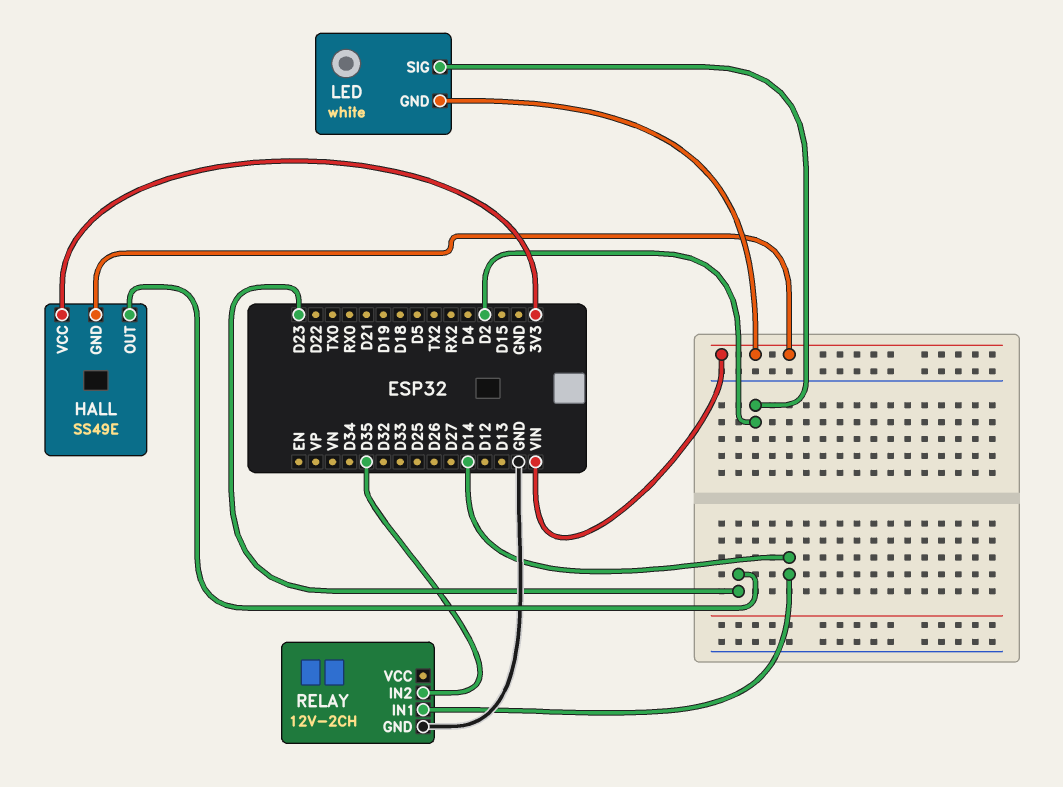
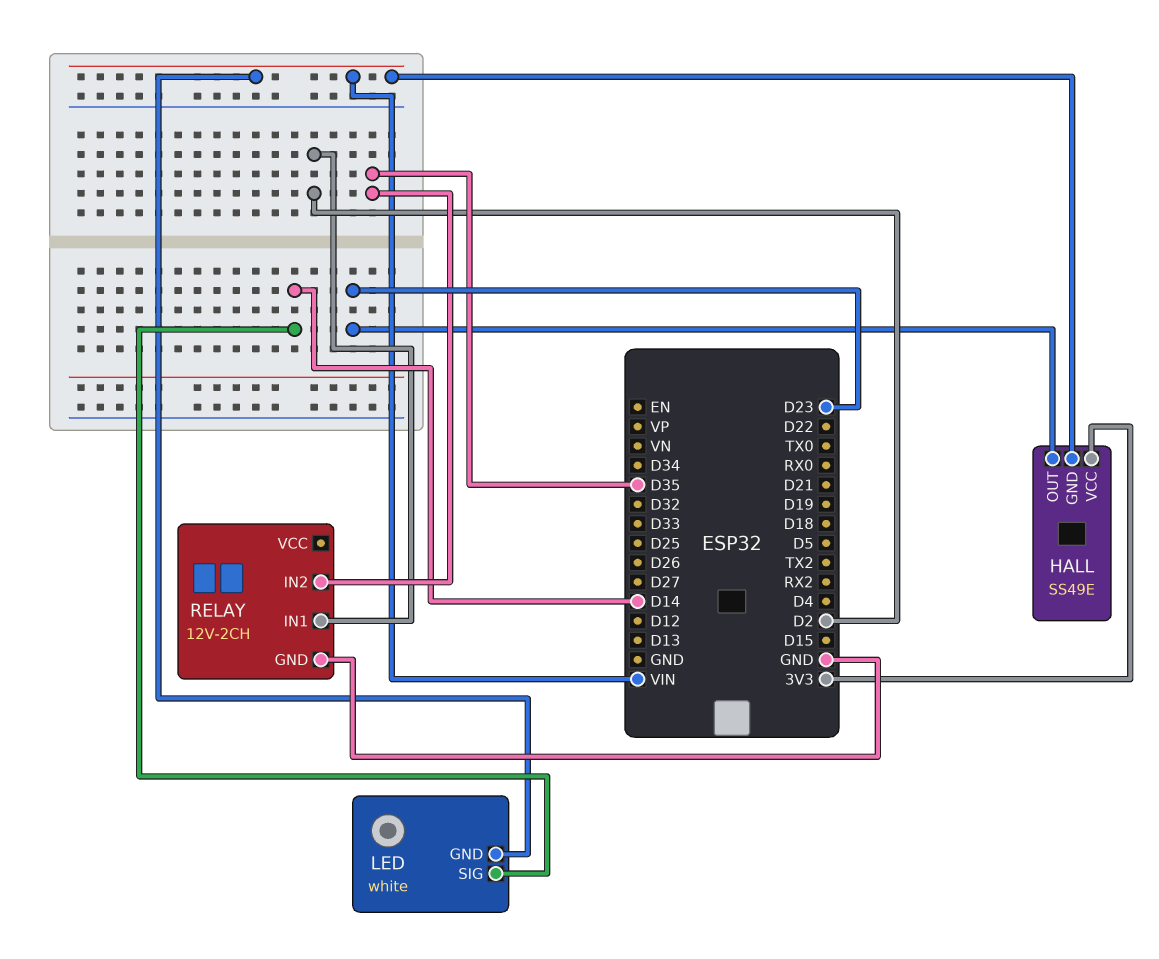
LED pin SIG: D2 -> D14
RELAY pin IN1: D14 -> D2

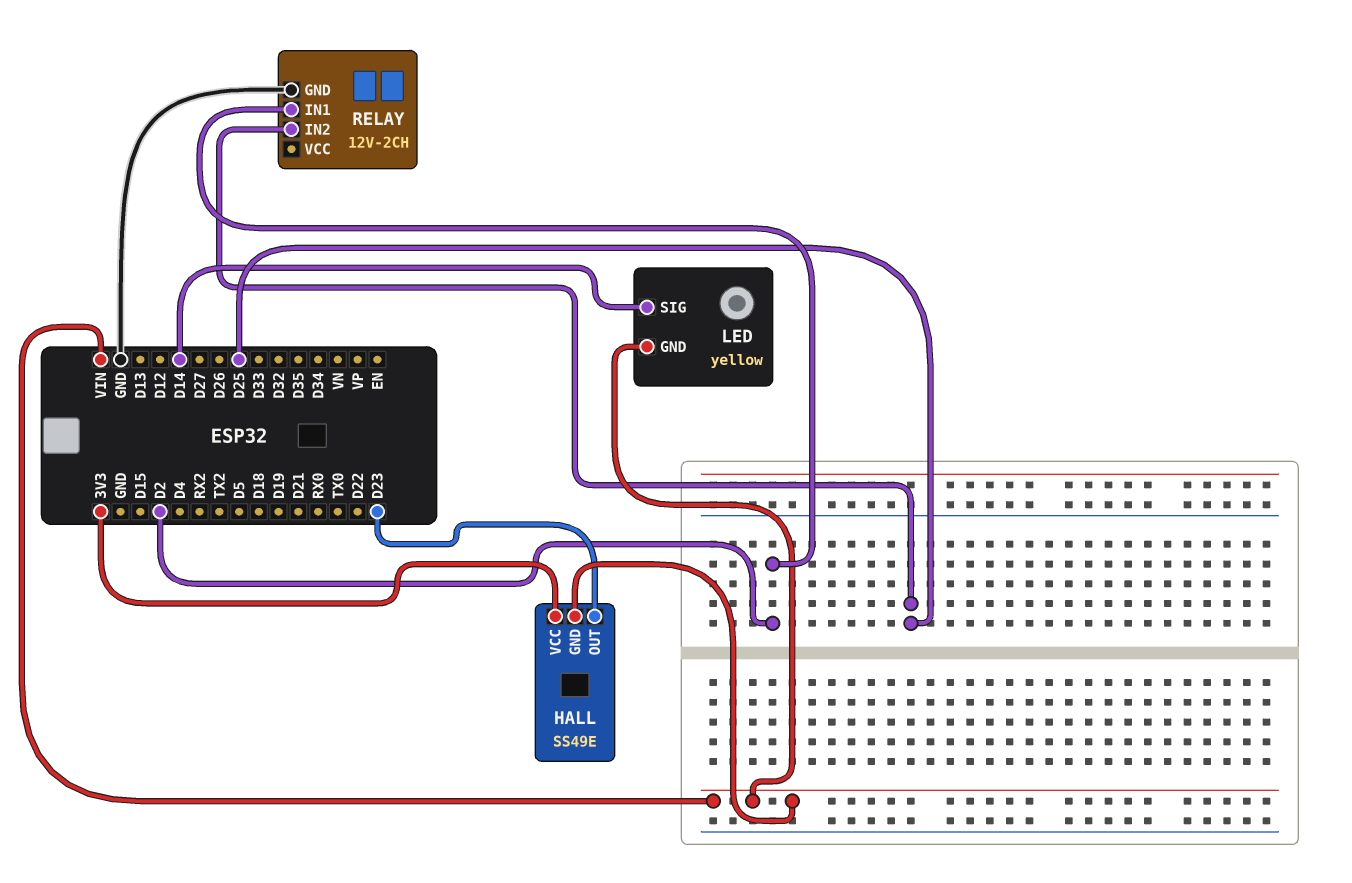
LED: white -> yellow
RELAY pin IN2: D35 -> D25

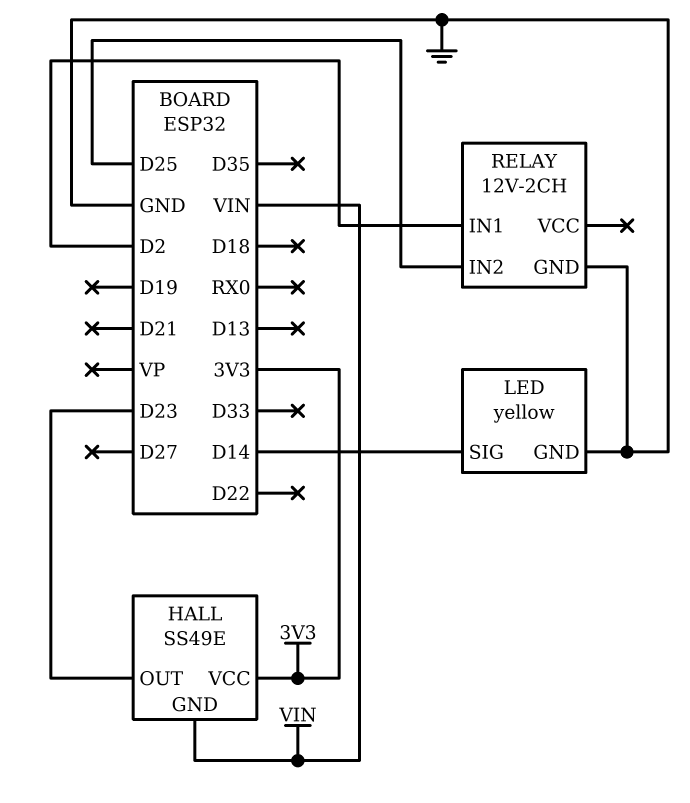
LED pin GND: VIN -> GND

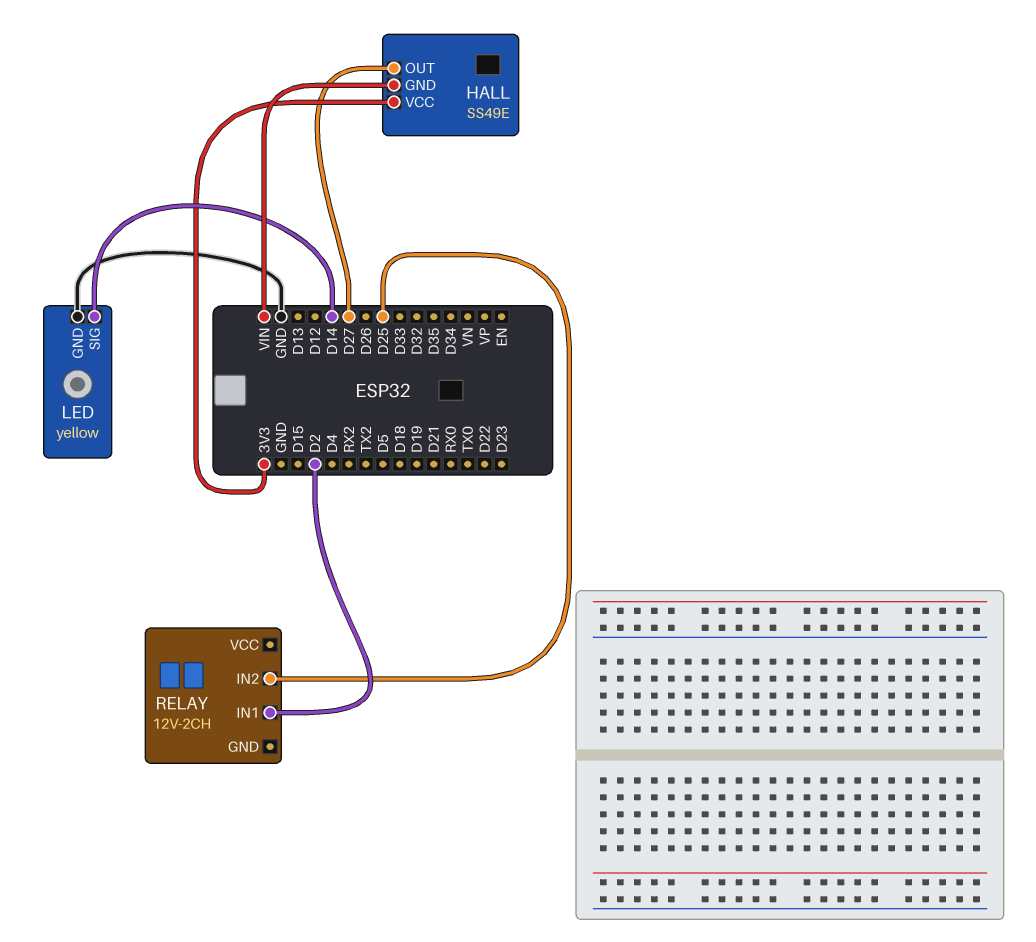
HALL pin OUT: D23 -> D27
RELAY pin GND: GND -> none

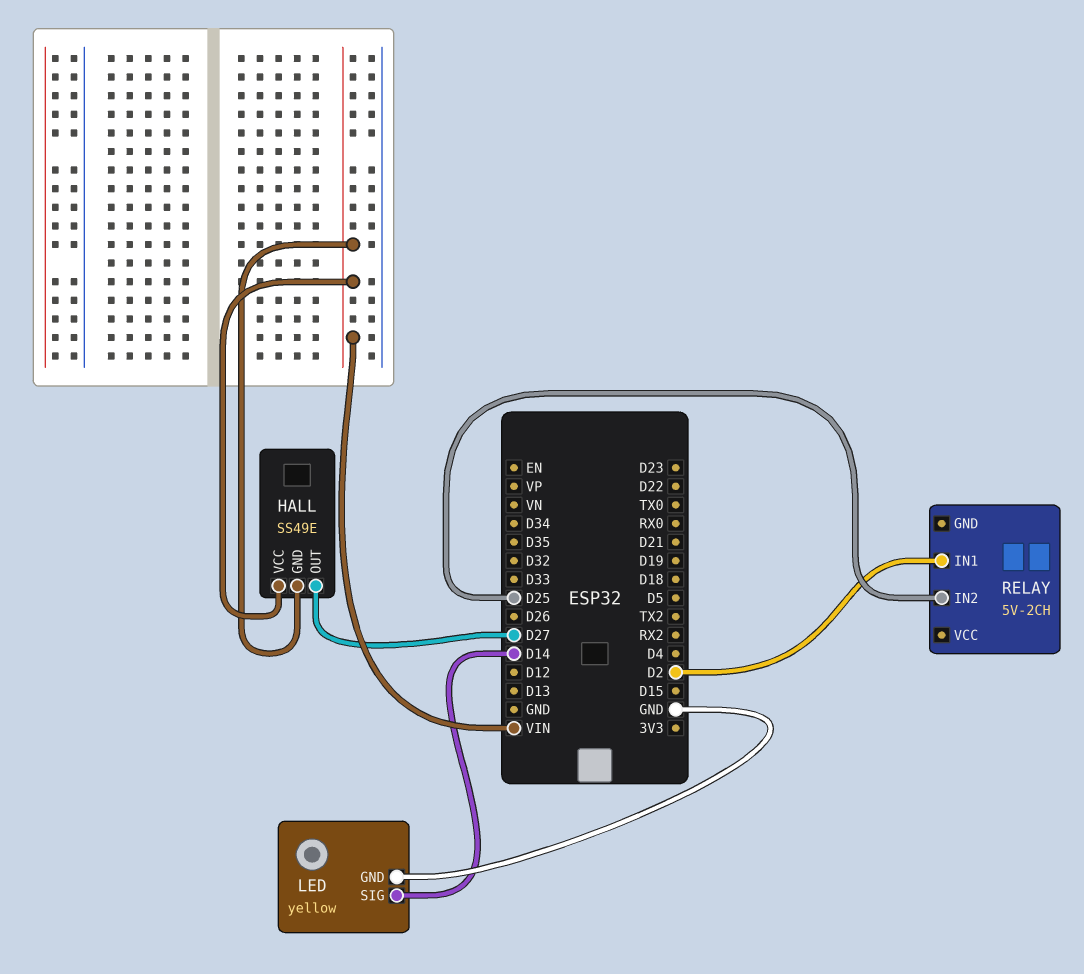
HALL pin VCC: 3V3 -> VIN
RELAY: 12V-2CH -> 5V-2CH

